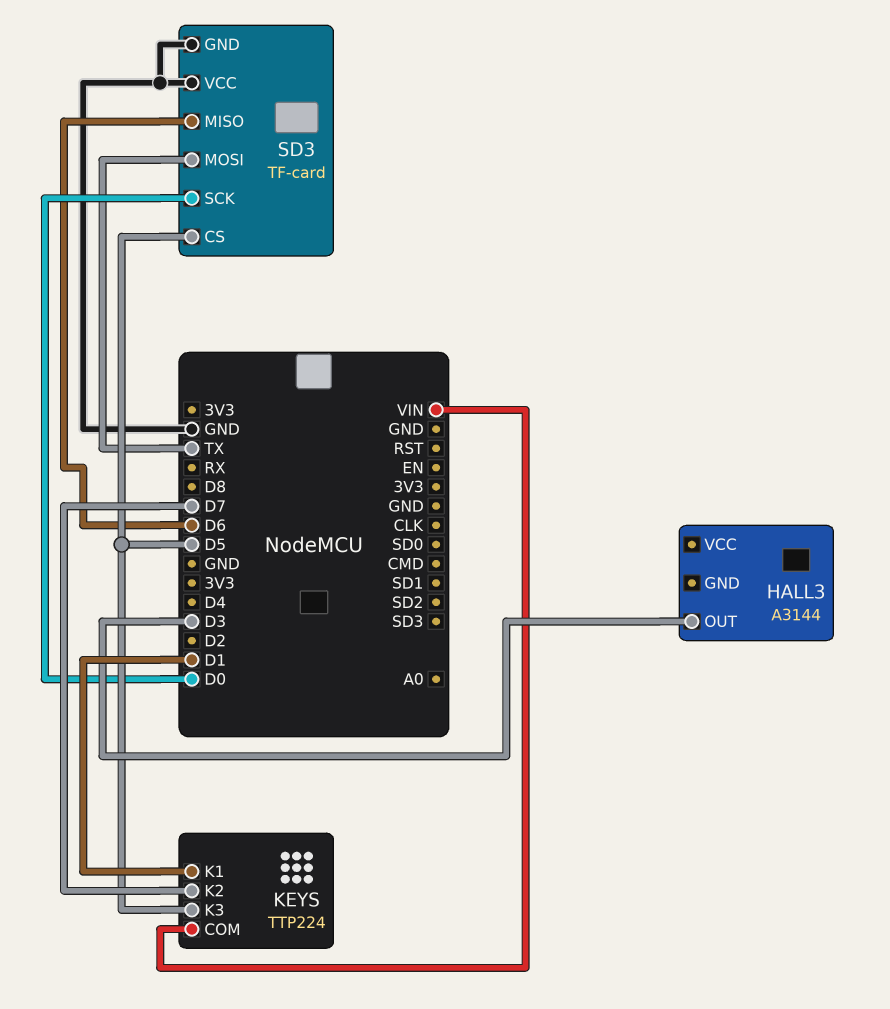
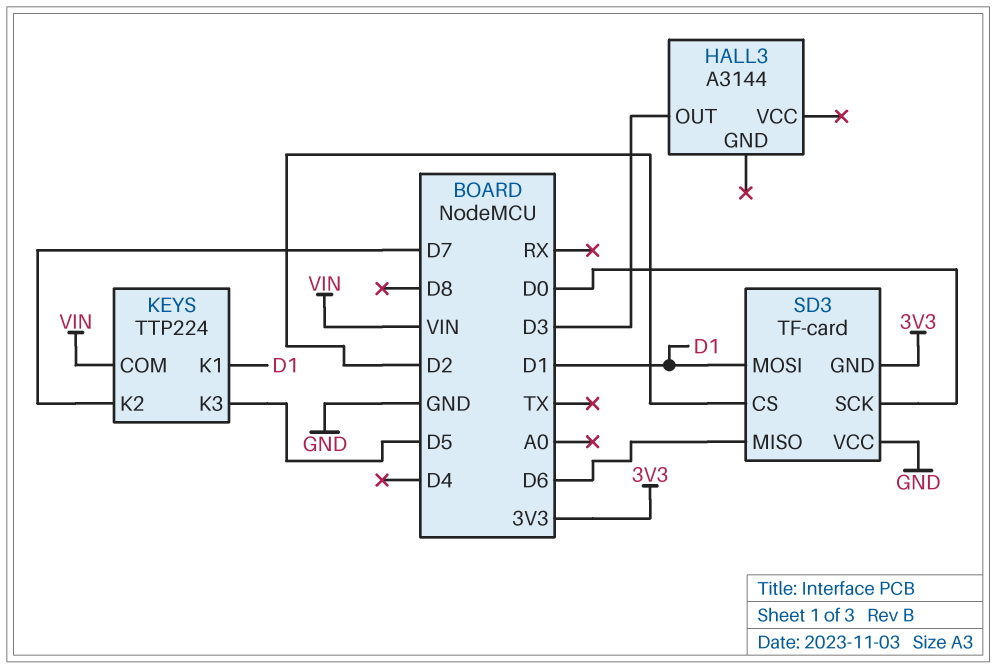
SD3 pin CS: D5 -> D2
SD3 pin GND: GND -> 3V3
SD3 pin MOSI: TX -> D1

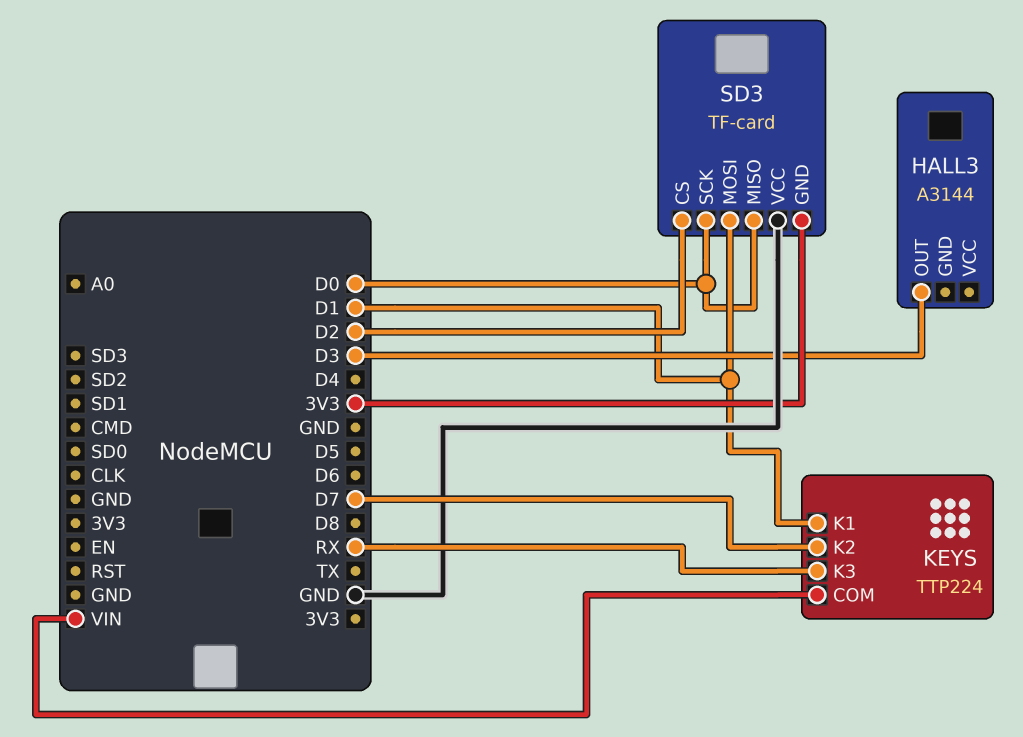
KEYS pin K3: D5 -> RX
SD3 pin MISO: D6 -> D0

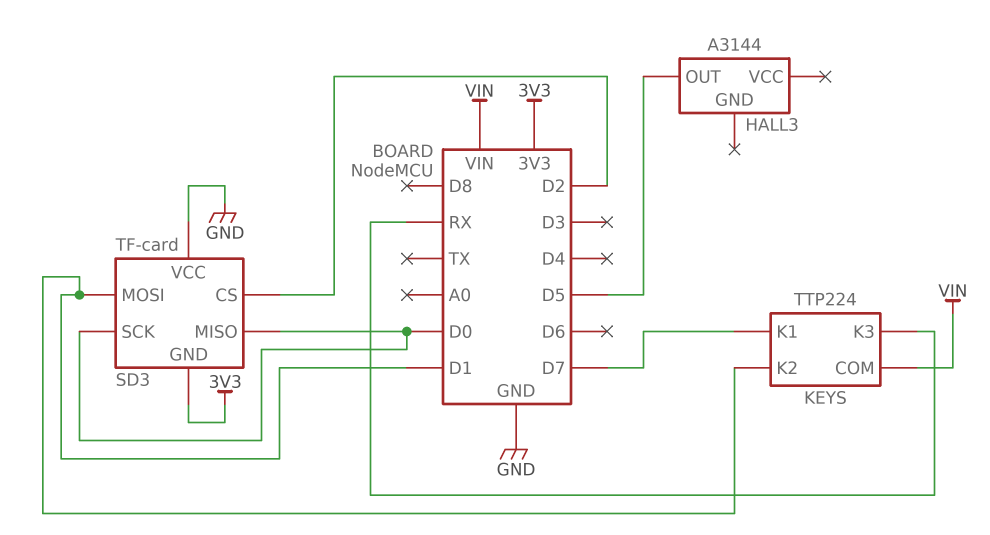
HALL3 pin OUT: D3 -> D5
KEYS pin K1: D1 -> D7
KEYS pin K2: D7 -> D1

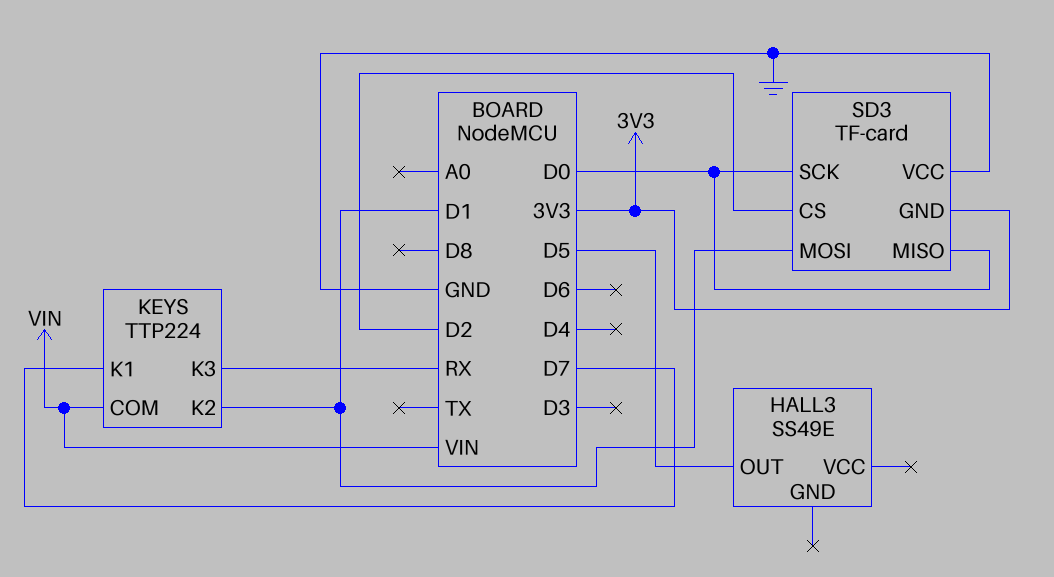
HALL3: A3144 -> SS49E

